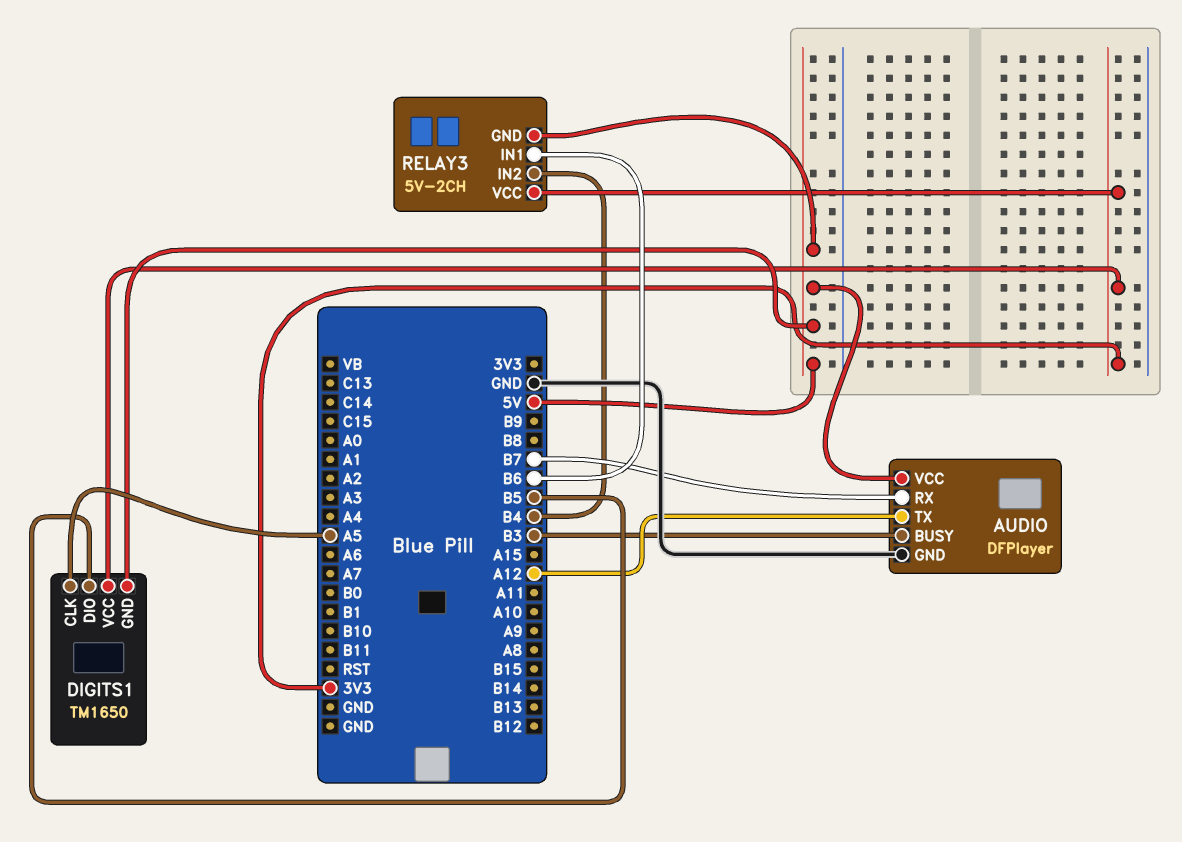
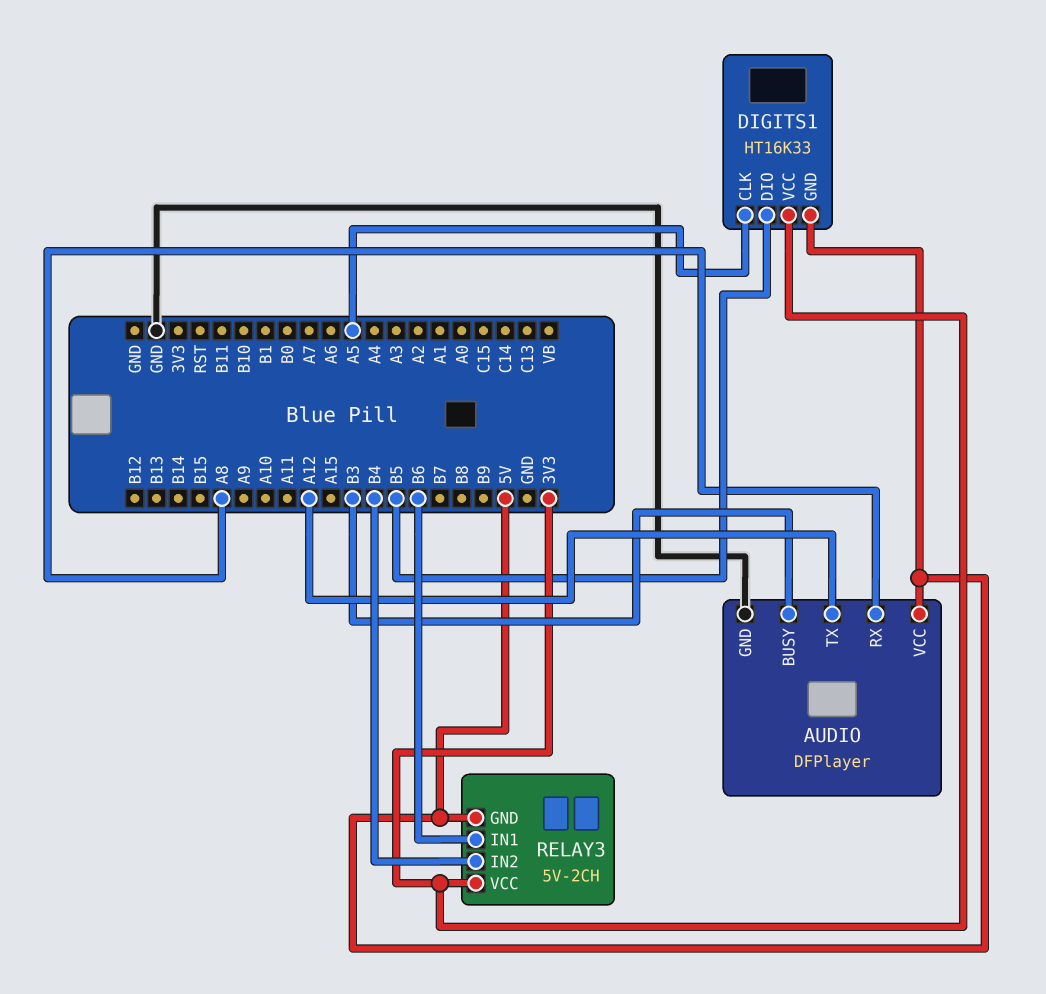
AUDIO pin RX: B7 -> A8
DIGITS1: TM1650 -> HT16K33

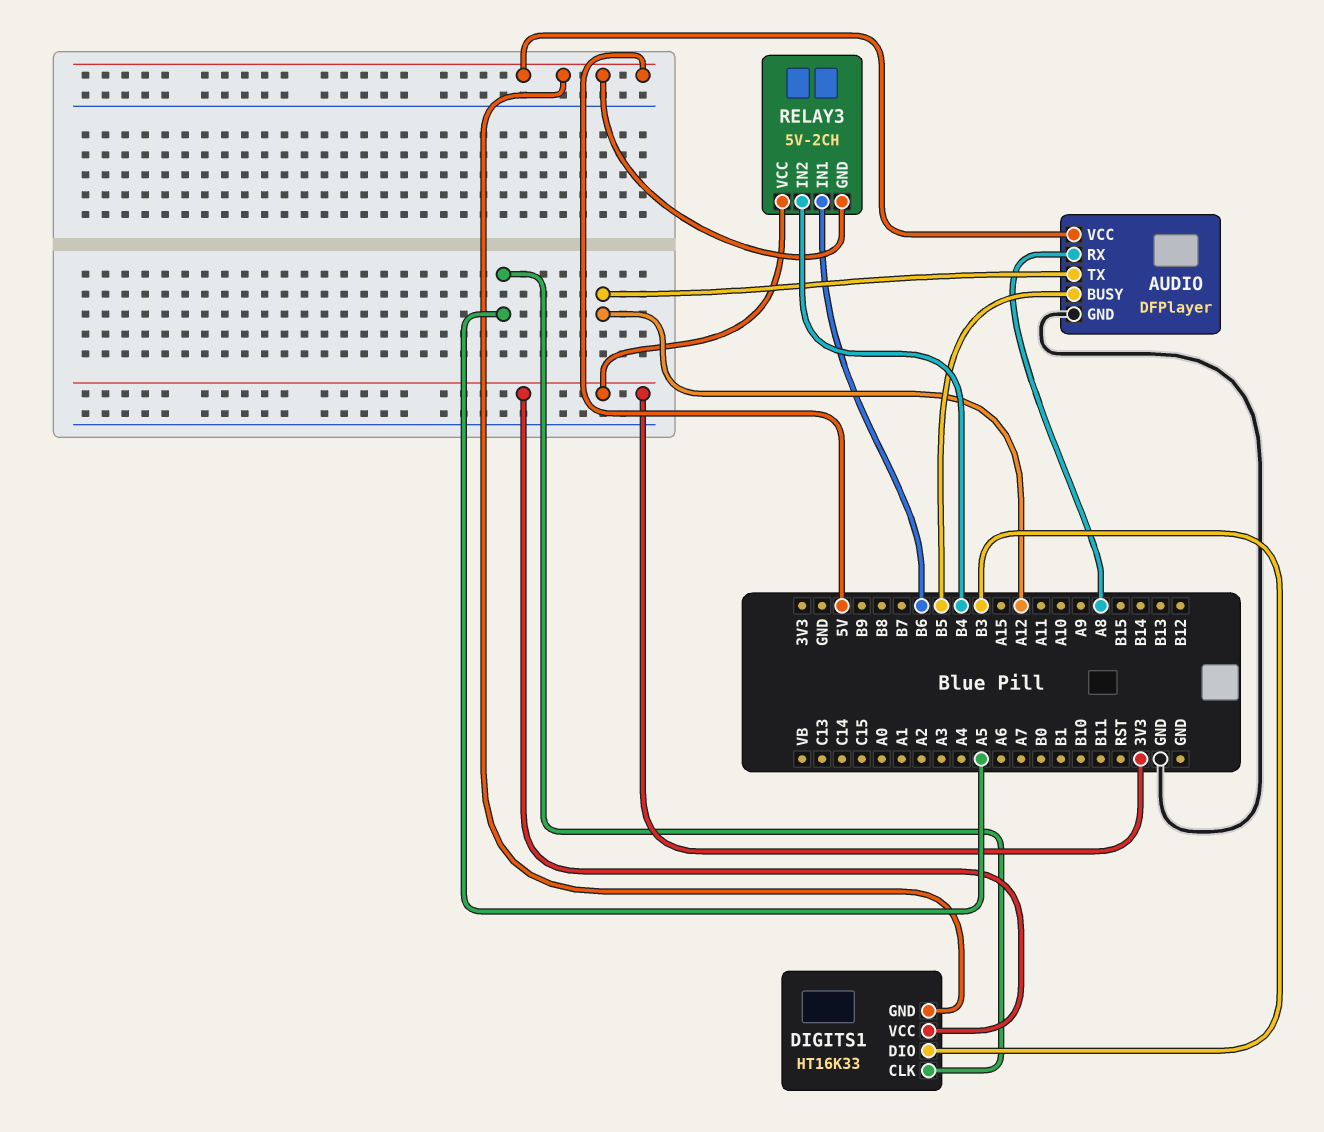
AUDIO pin BUSY: B3 -> B5
DIGITS1 pin DIO: B5 -> B3

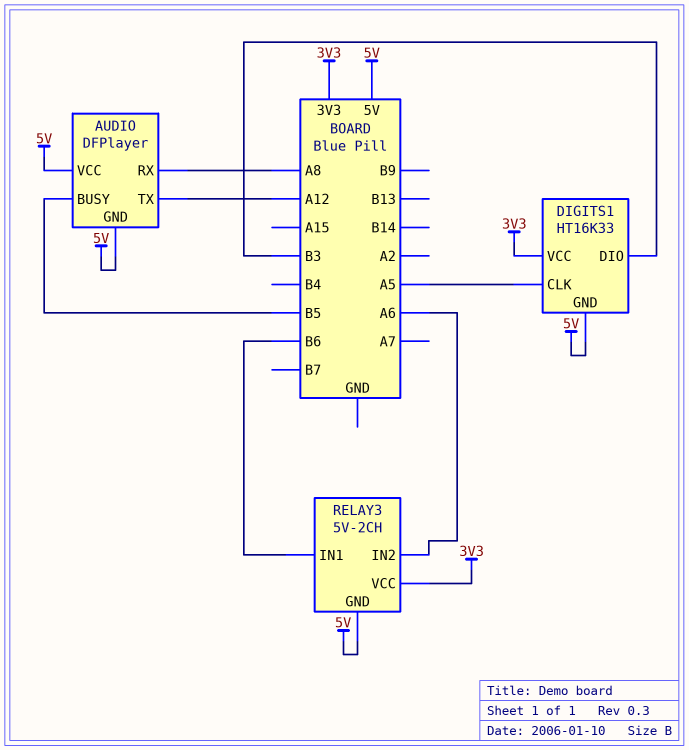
AUDIO pin GND: GND -> 5V
RELAY3 pin IN2: B4 -> A6

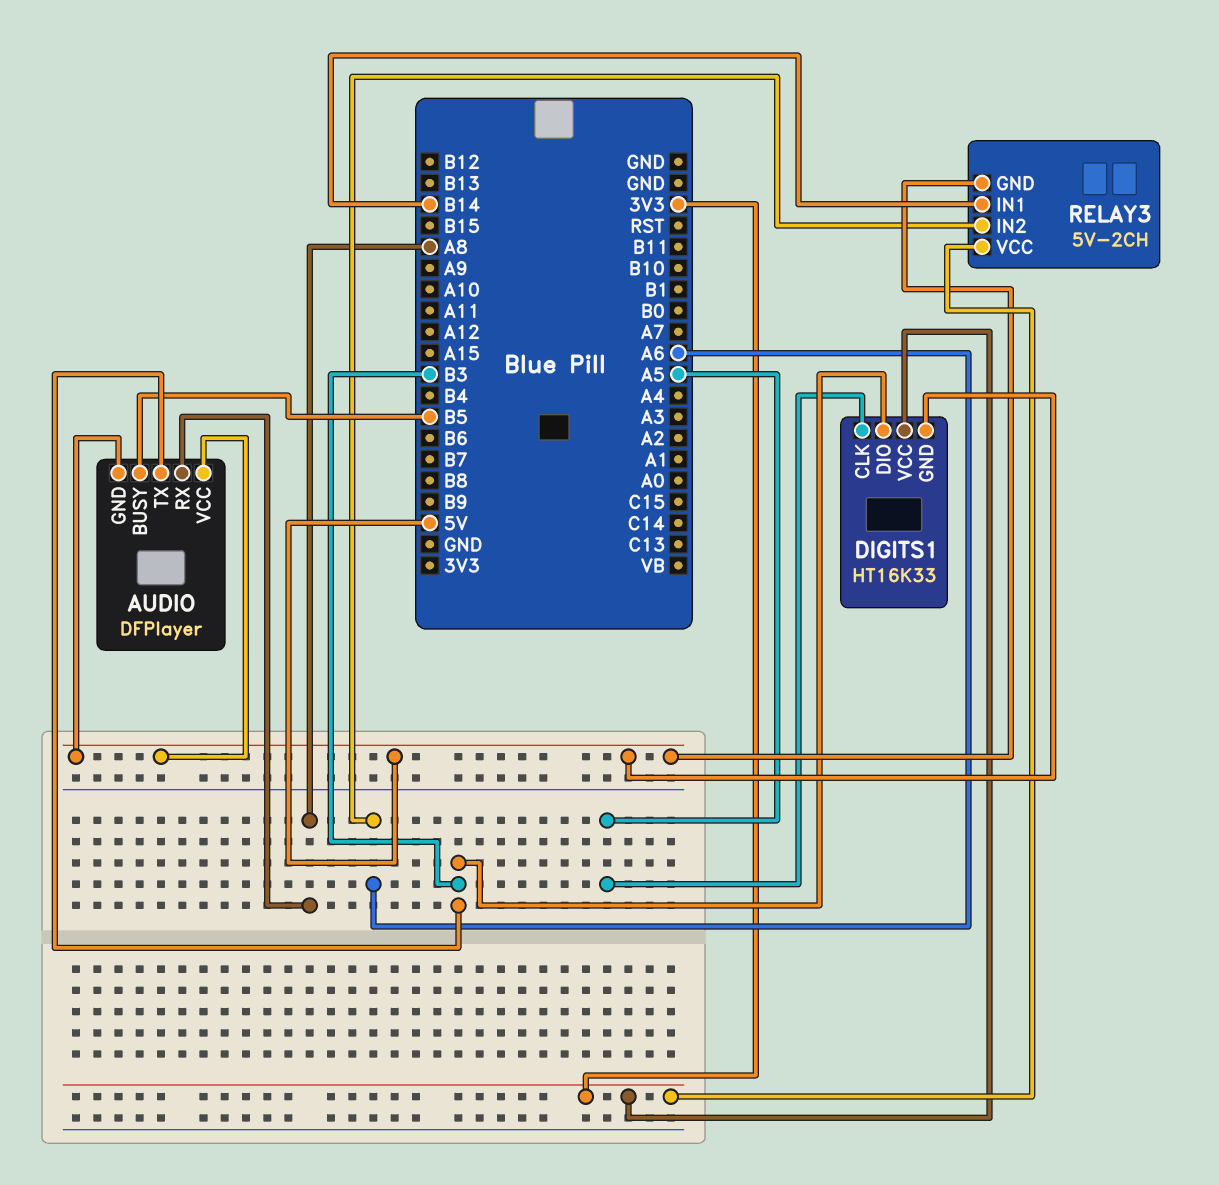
AUDIO pin TX: A12 -> B3
RELAY3 pin IN1: B6 -> B14

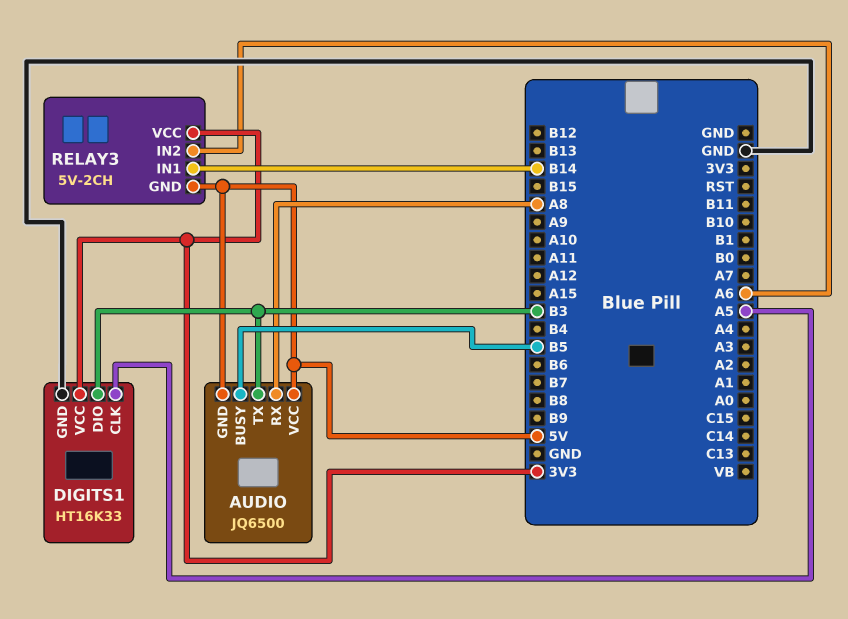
AUDIO: DFPlayer -> JQ6500
DIGITS1 pin GND: 5V -> GND

